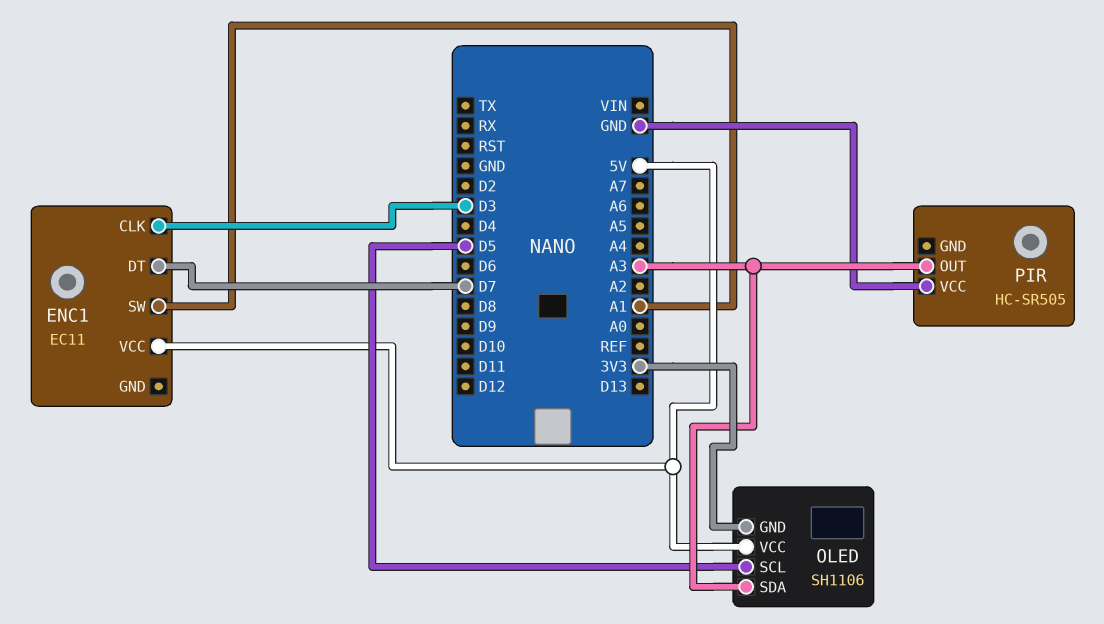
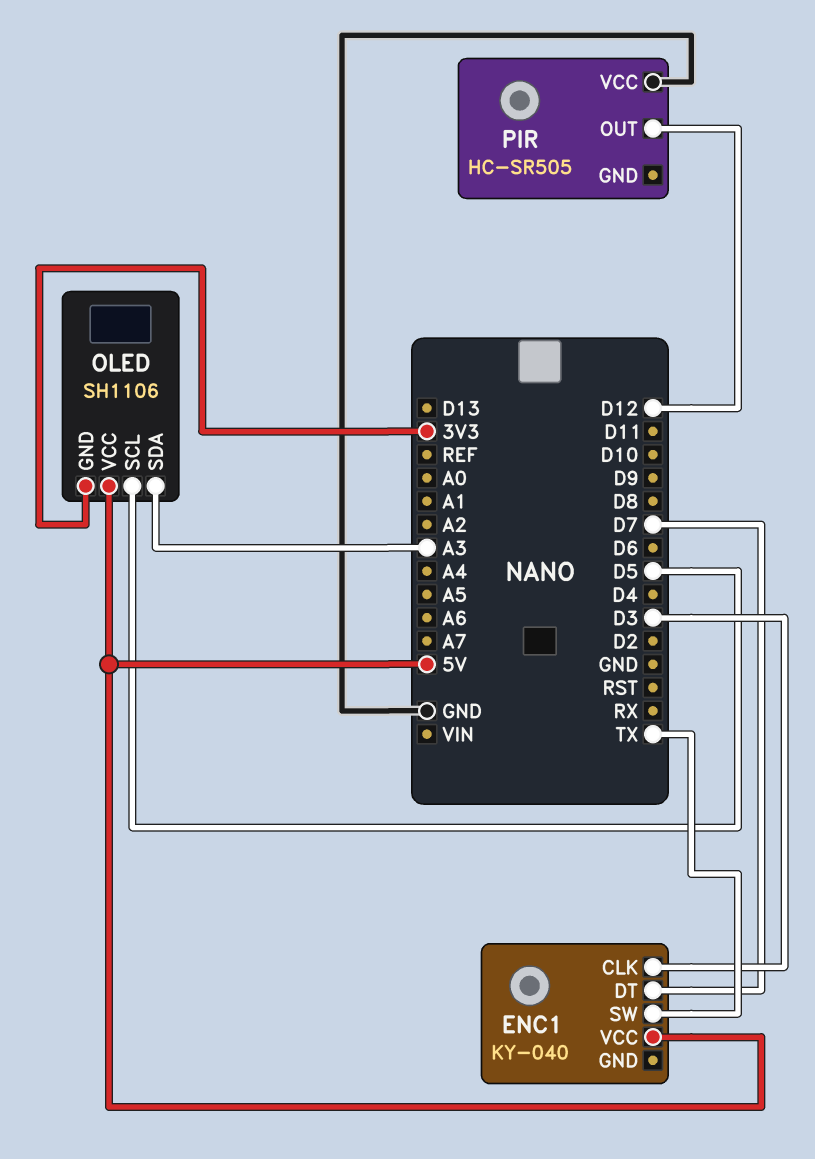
ENC1: EC11 -> KY-040
ENC1 pin SW: A1 -> TX
PIR pin OUT: A3 -> D12

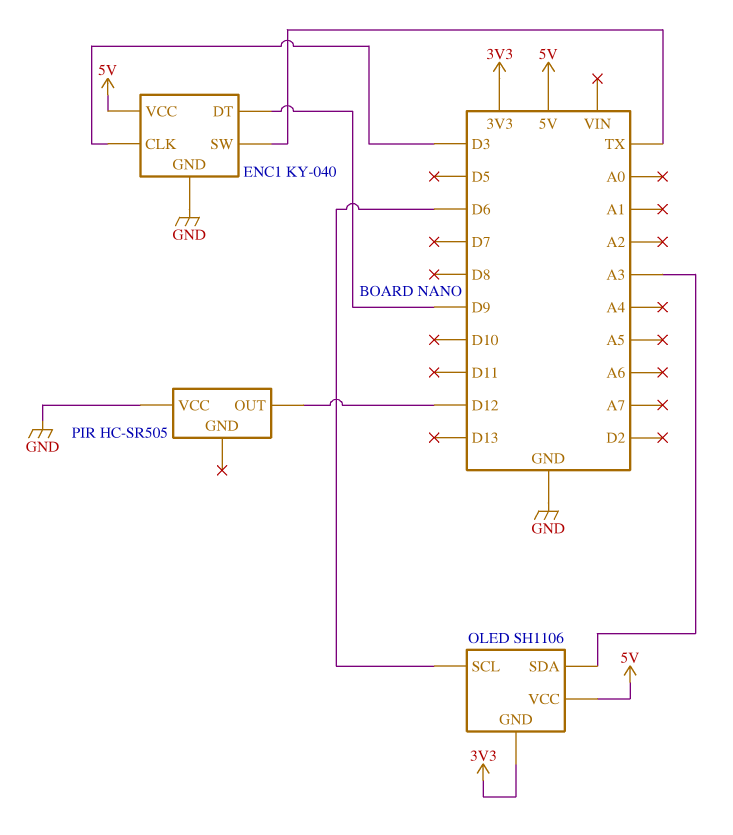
ENC1 pin DT: D7 -> D9
ENC1 pin GND: none -> GND
OLED pin SCL: D5 -> D6

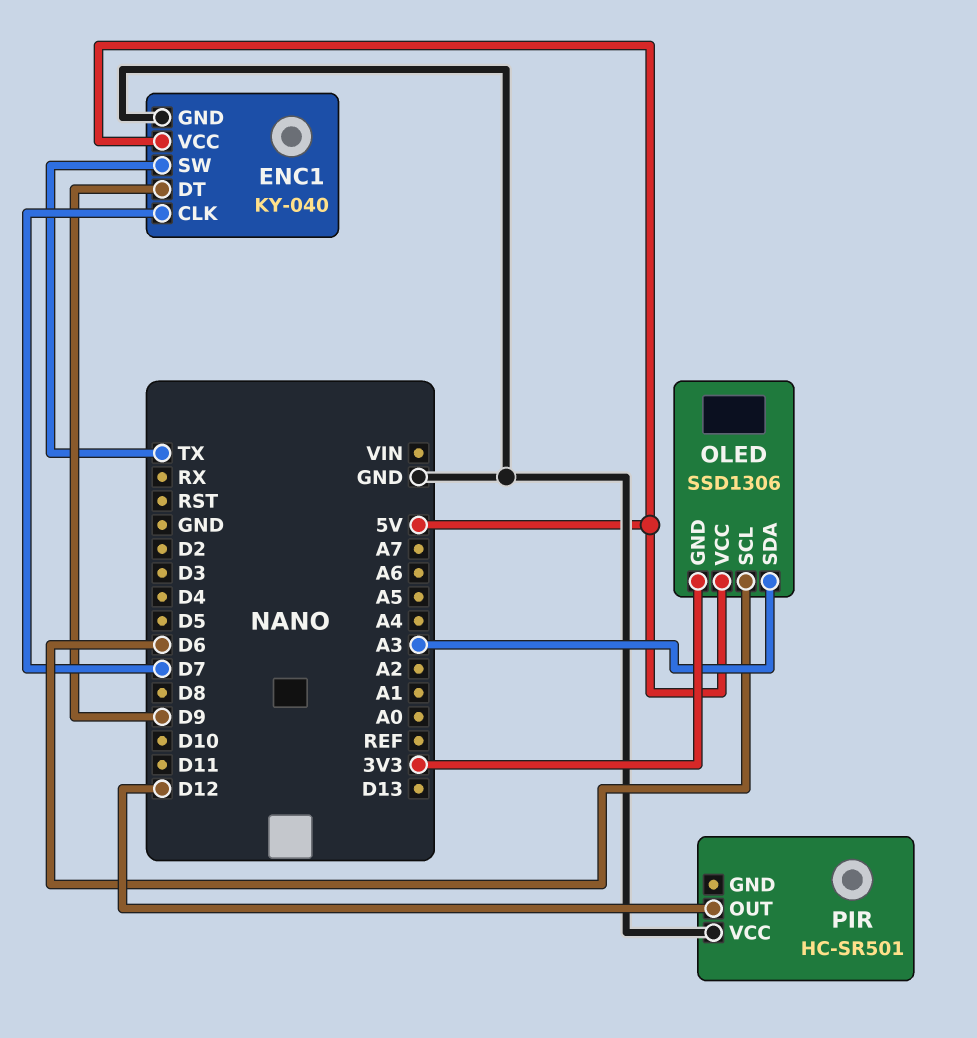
ENC1 pin CLK: D3 -> D7
OLED: SH1106 -> SSD1306
PIR: HC-SR505 -> HC-SR501

